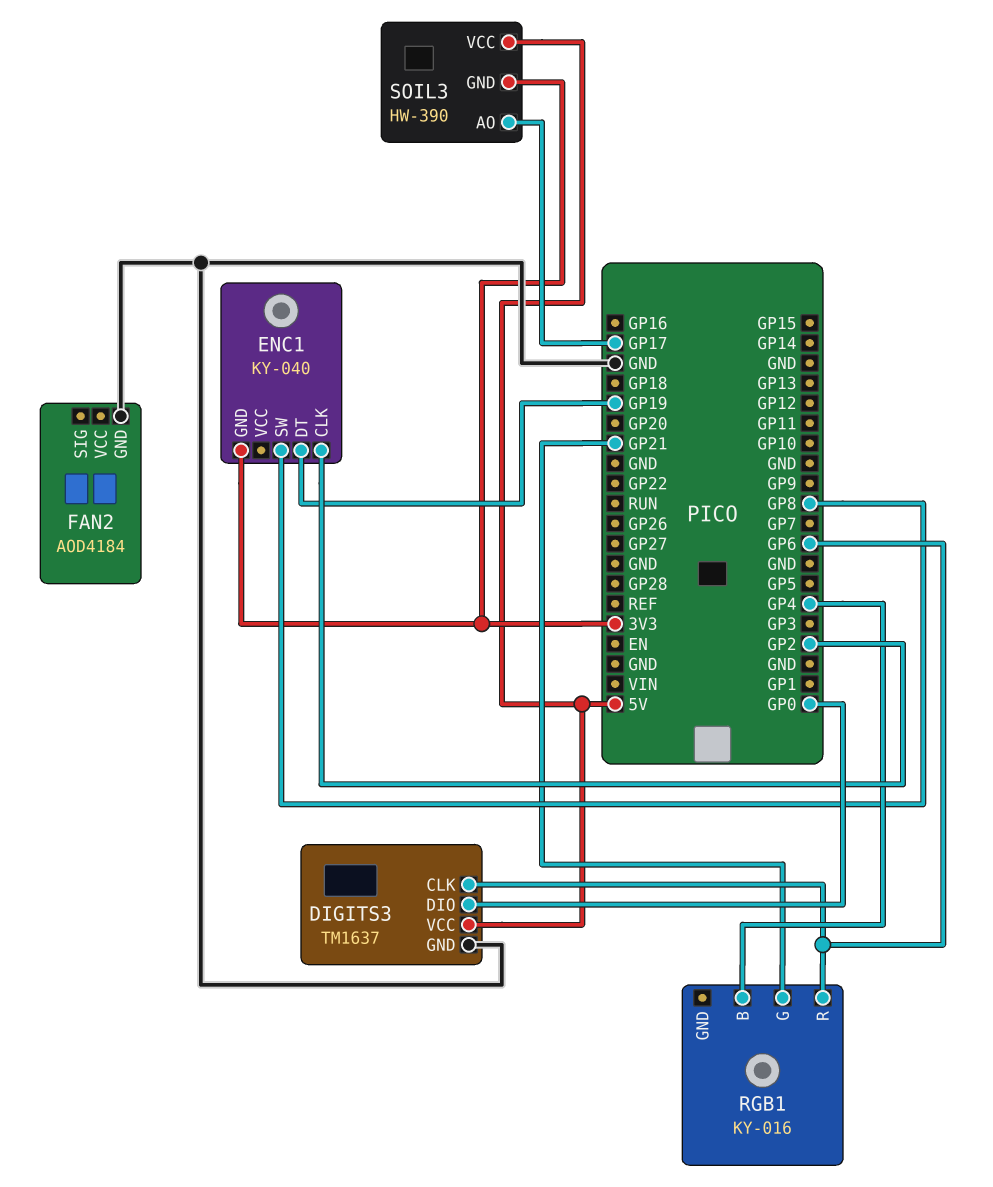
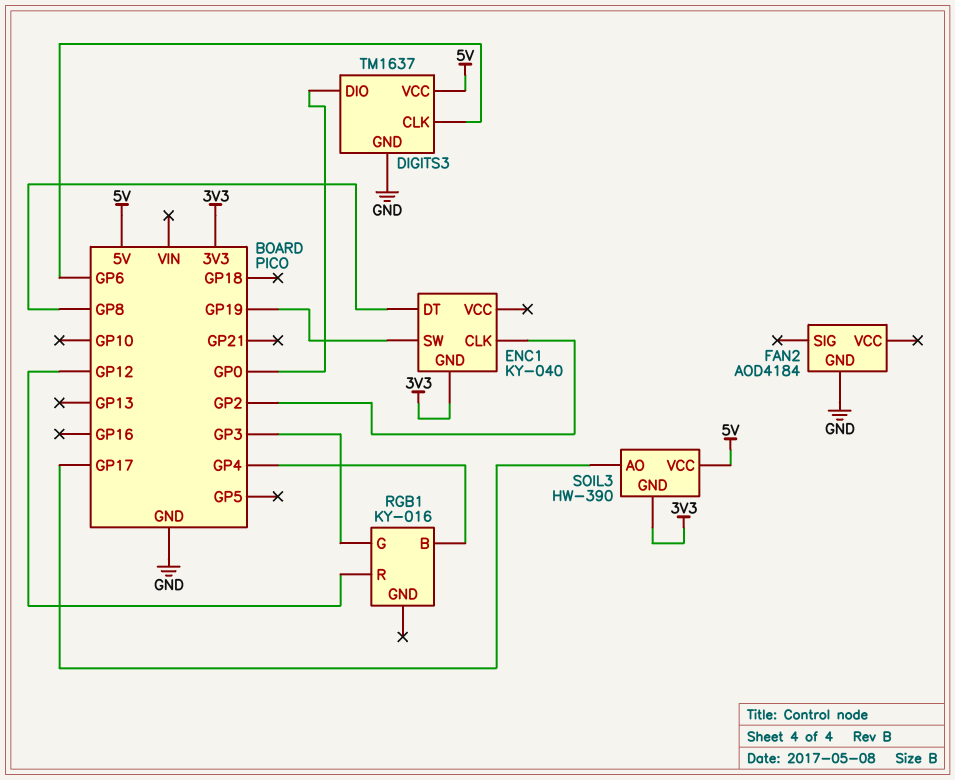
ENC1 pin DT: GP19 -> GP8
ENC1 pin SW: GP8 -> GP19
RGB1 pin G: GP21 -> GP3
RGB1 pin R: GP6 -> GP12

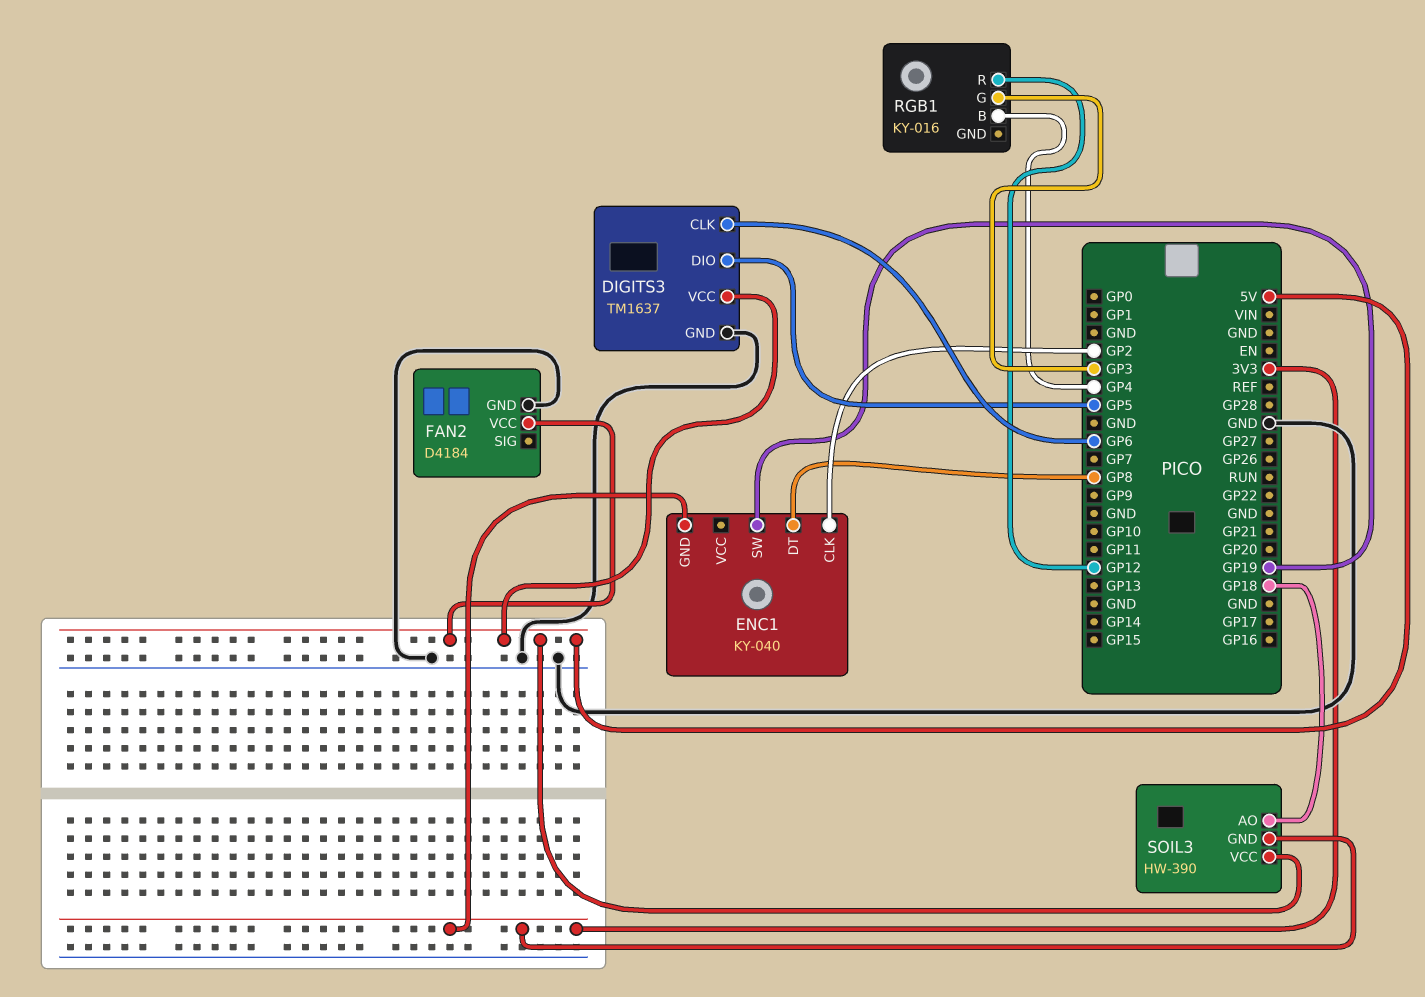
DIGITS3 pin DIO: GP0 -> GP5
FAN2: AOD4184 -> D4184
FAN2 pin VCC: none -> 5V
SOIL3 pin AO: GP17 -> GP18

